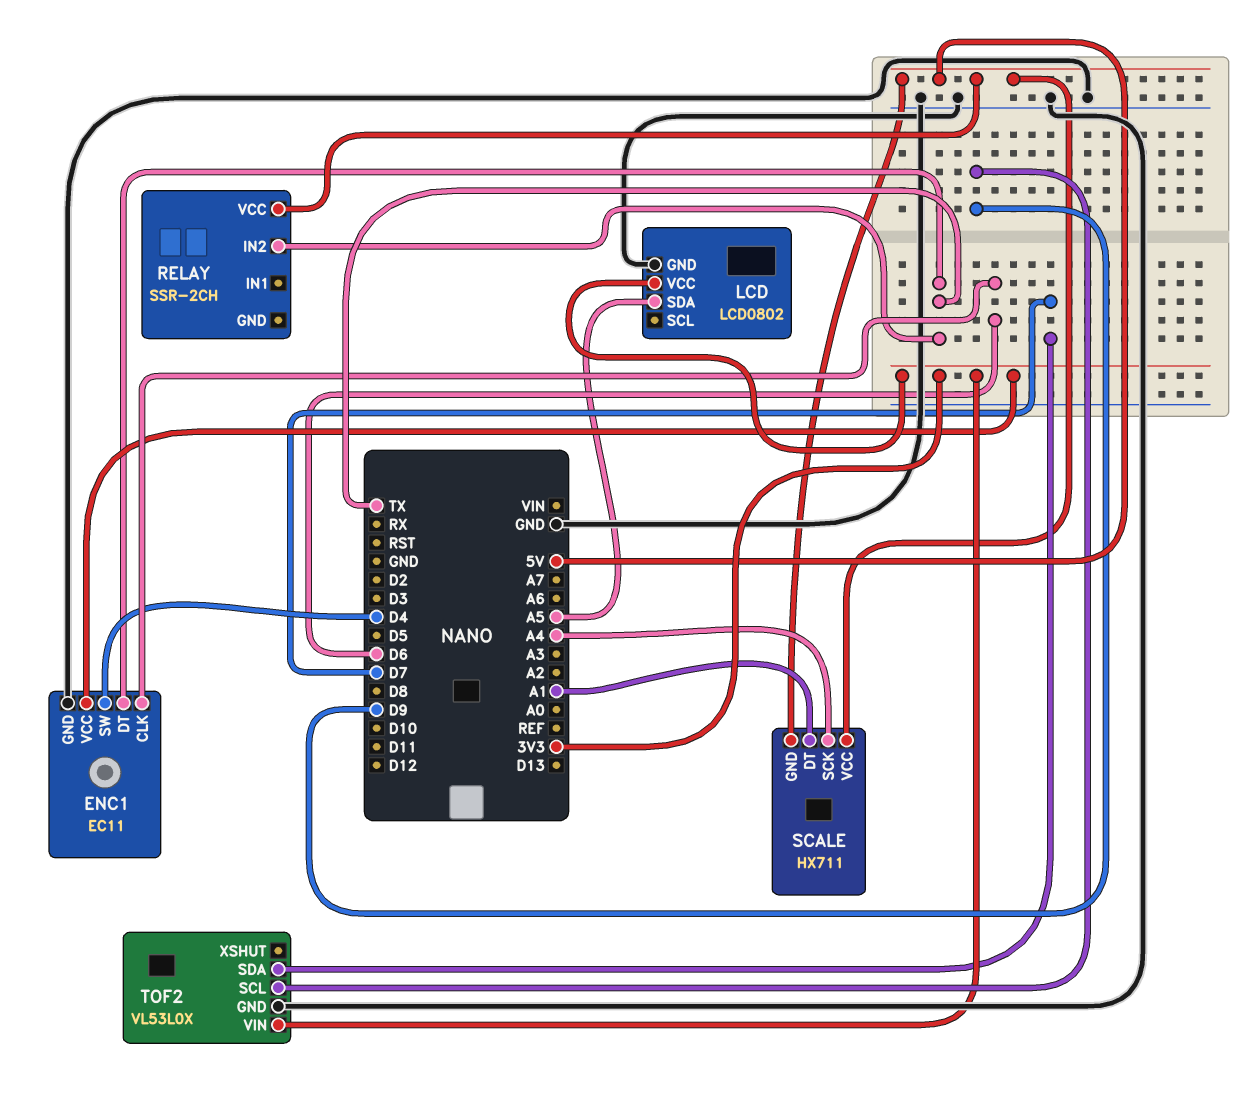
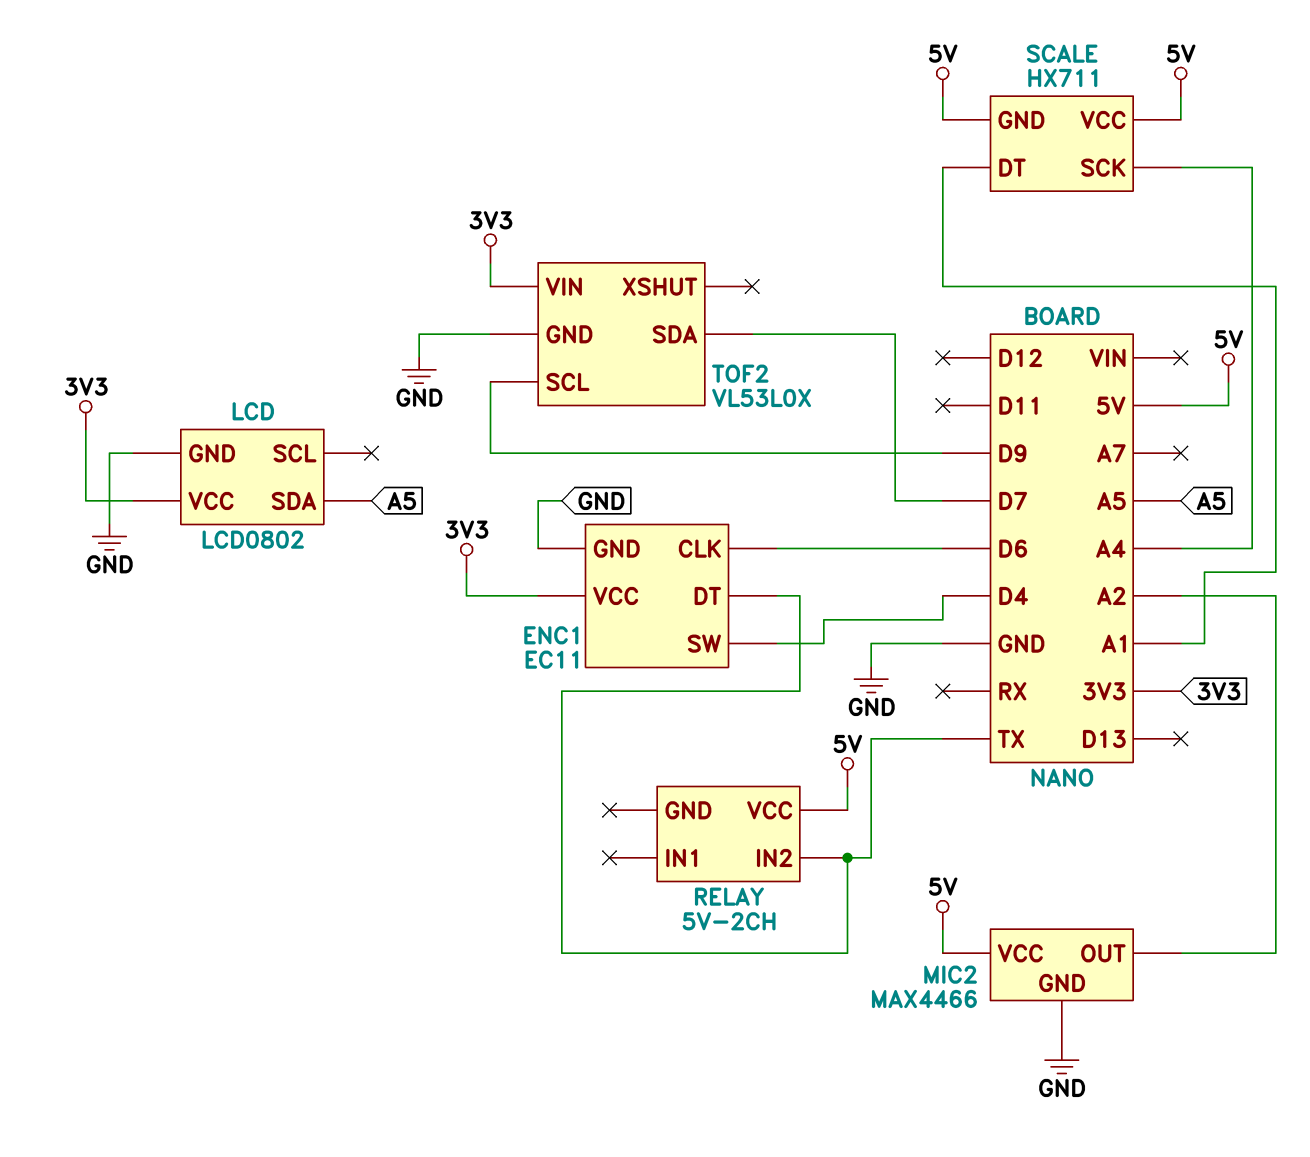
MIC2: none -> MAX4466
MIC2 pin GND: none -> GND
MIC2 pin OUT: none -> A2
MIC2 pin VCC: none -> 5V
RELAY: SSR-2CH -> 5V-2CH

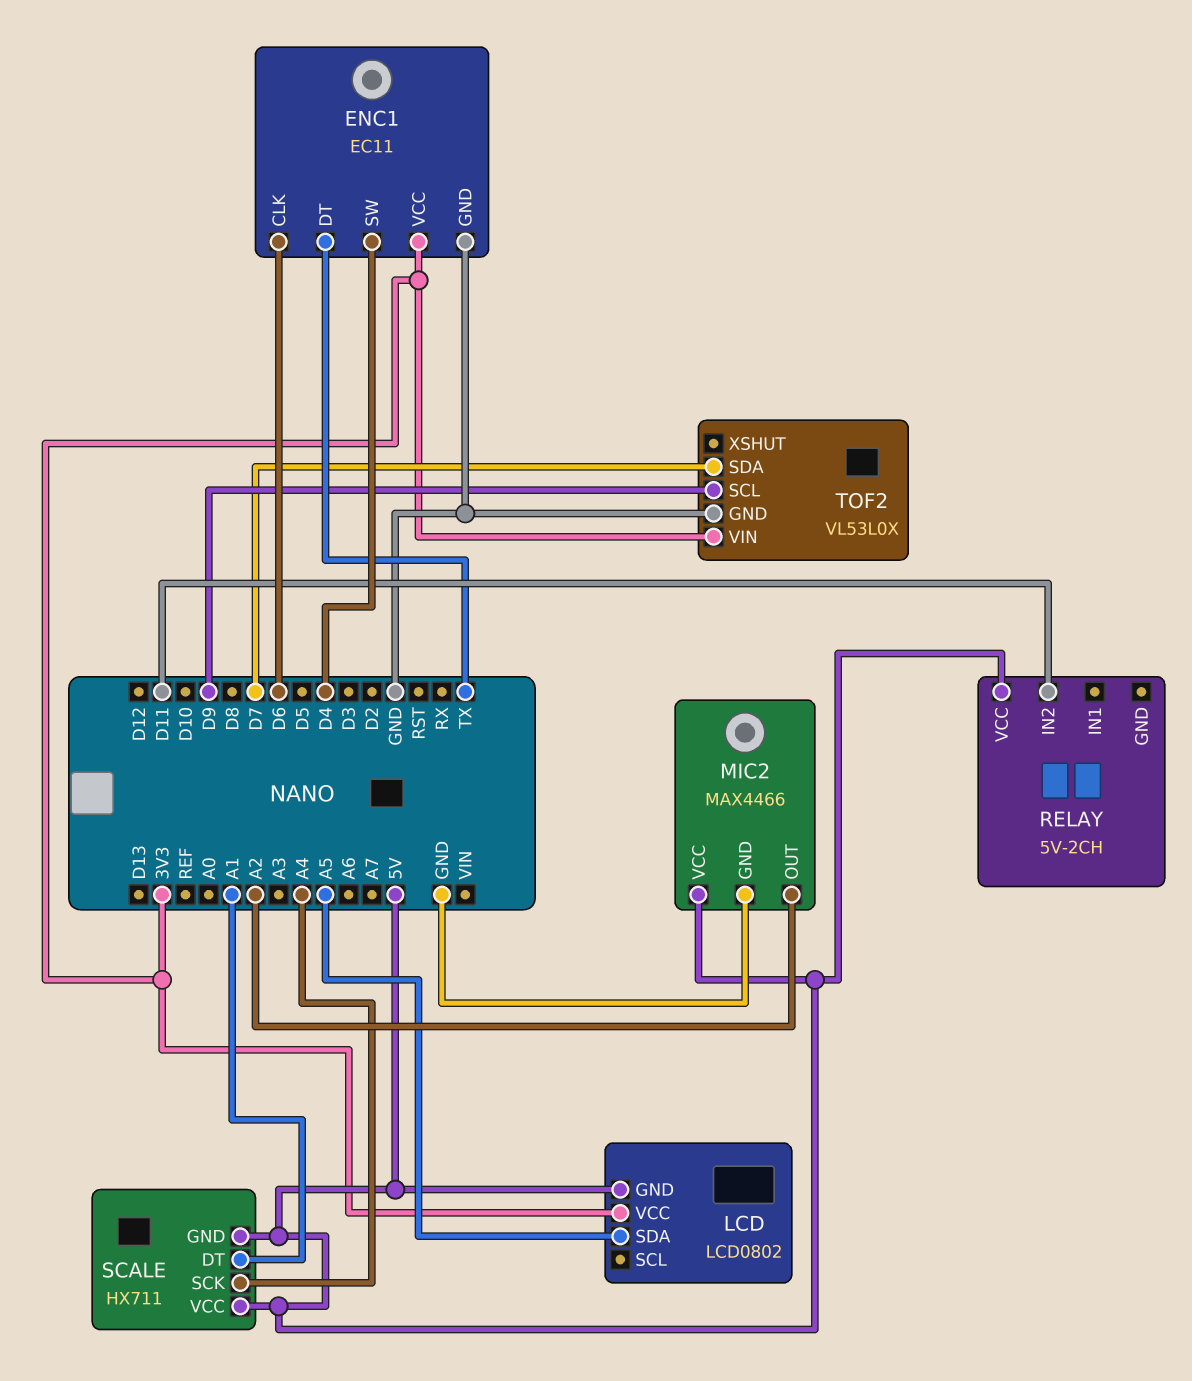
LCD pin GND: GND -> 5V
RELAY pin IN2: TX -> D11

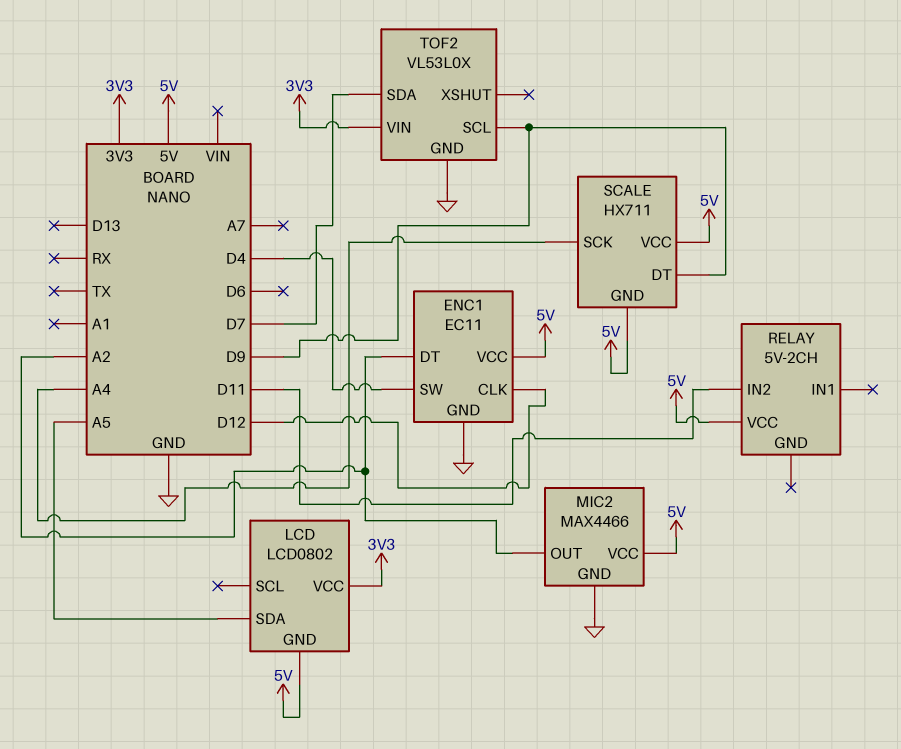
ENC1 pin CLK: D6 -> D12
ENC1 pin DT: TX -> A2
ENC1 pin VCC: 3V3 -> 5V
SCALE pin DT: A1 -> D9

